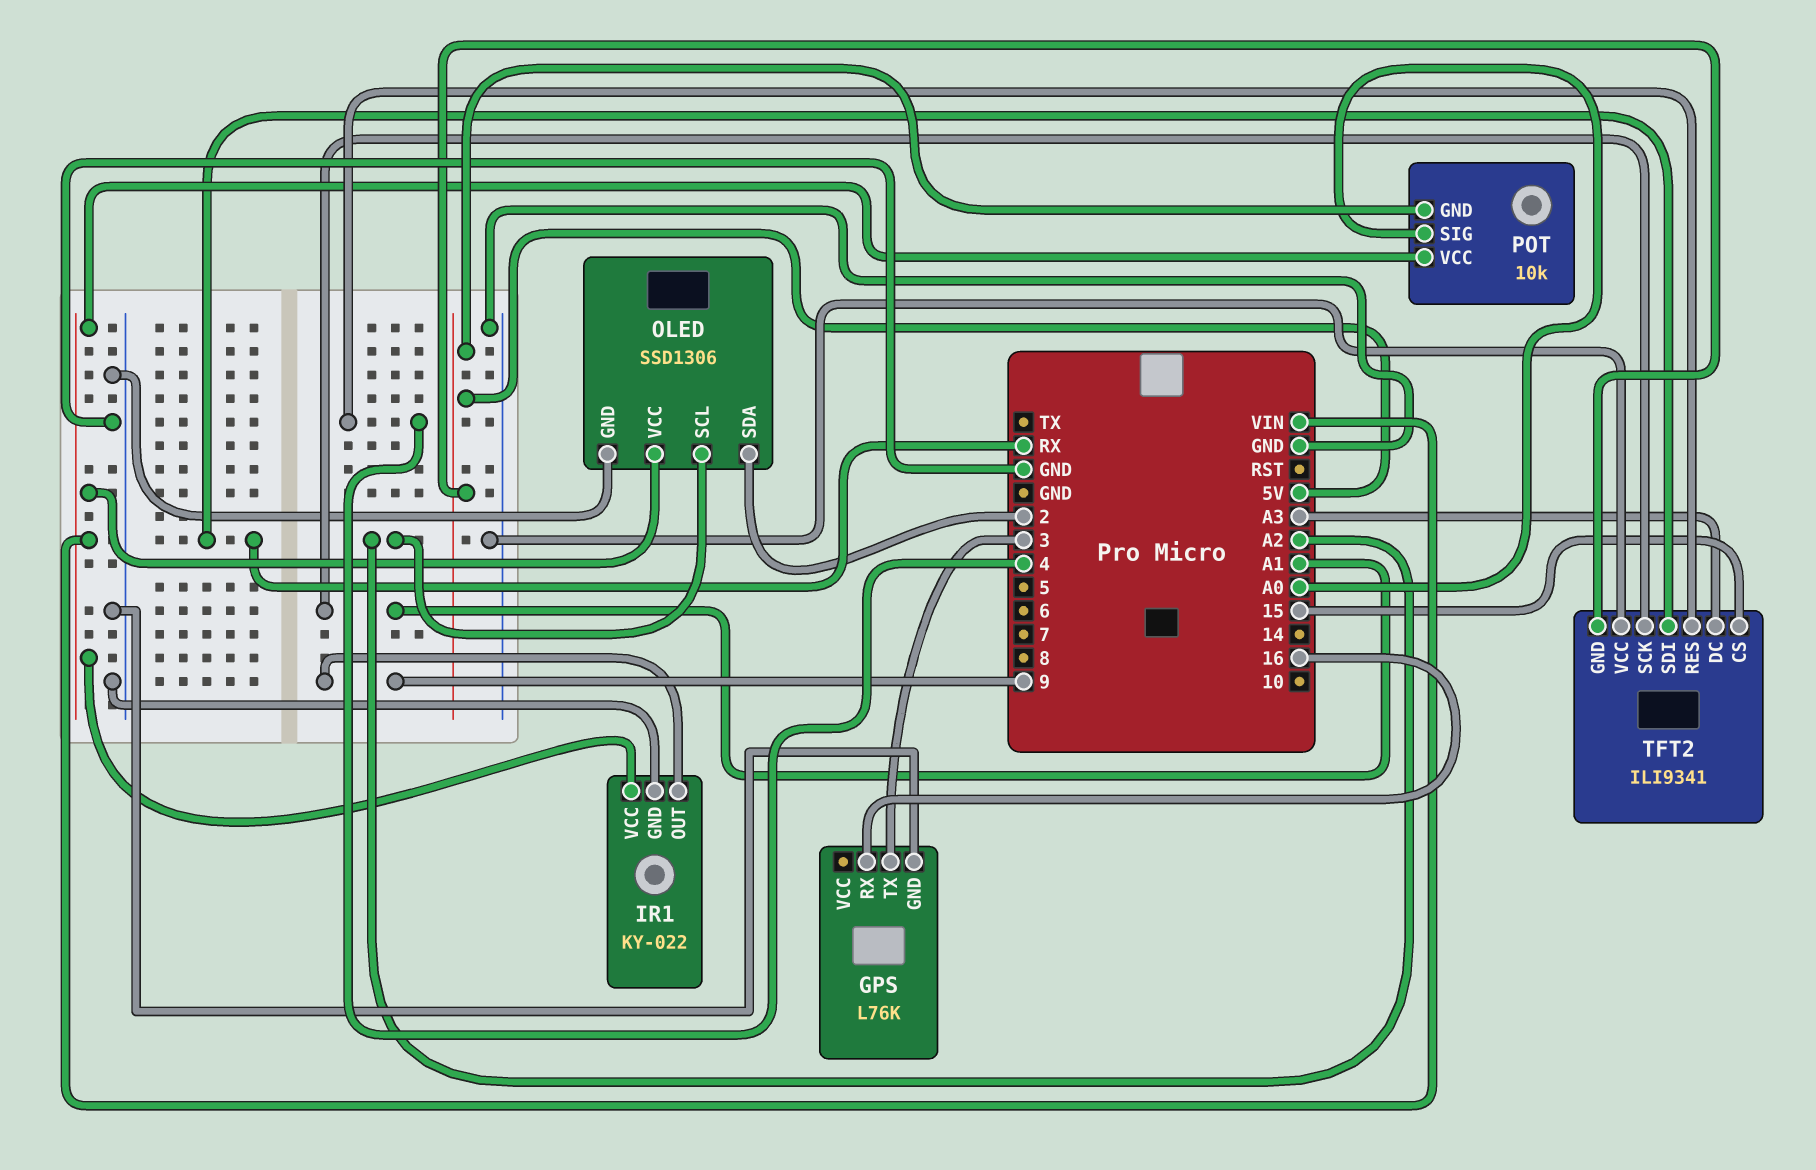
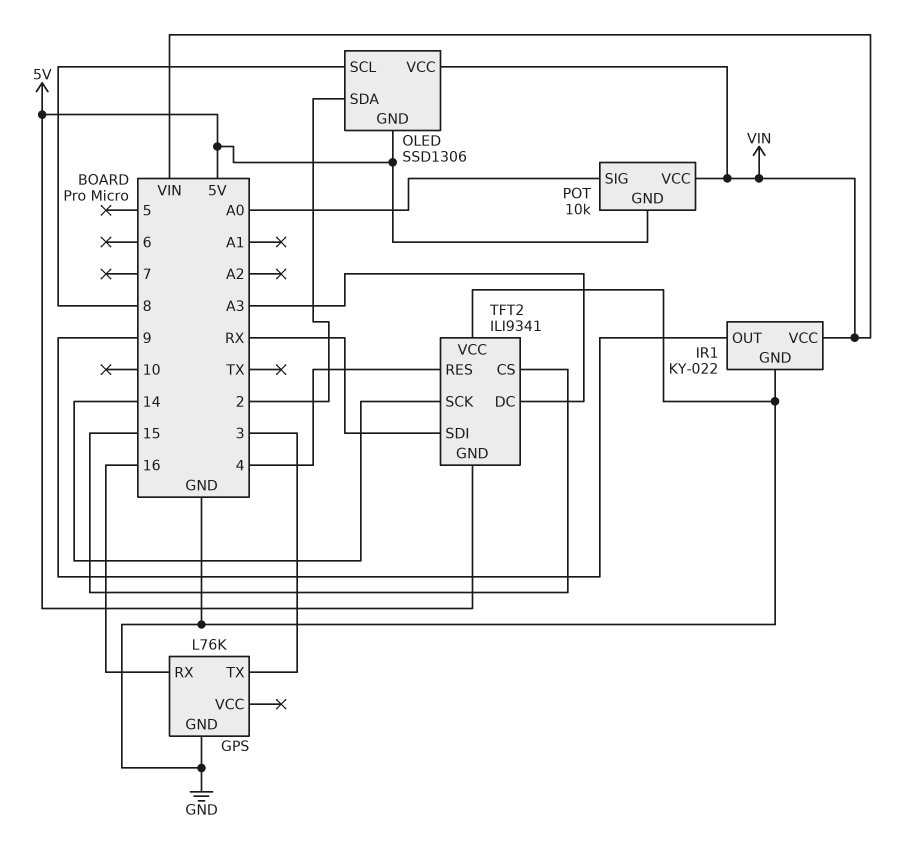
OLED pin GND: GND -> 5V
OLED pin SCL: A2 -> 8
TFT2 pin SCK: A1 -> 14

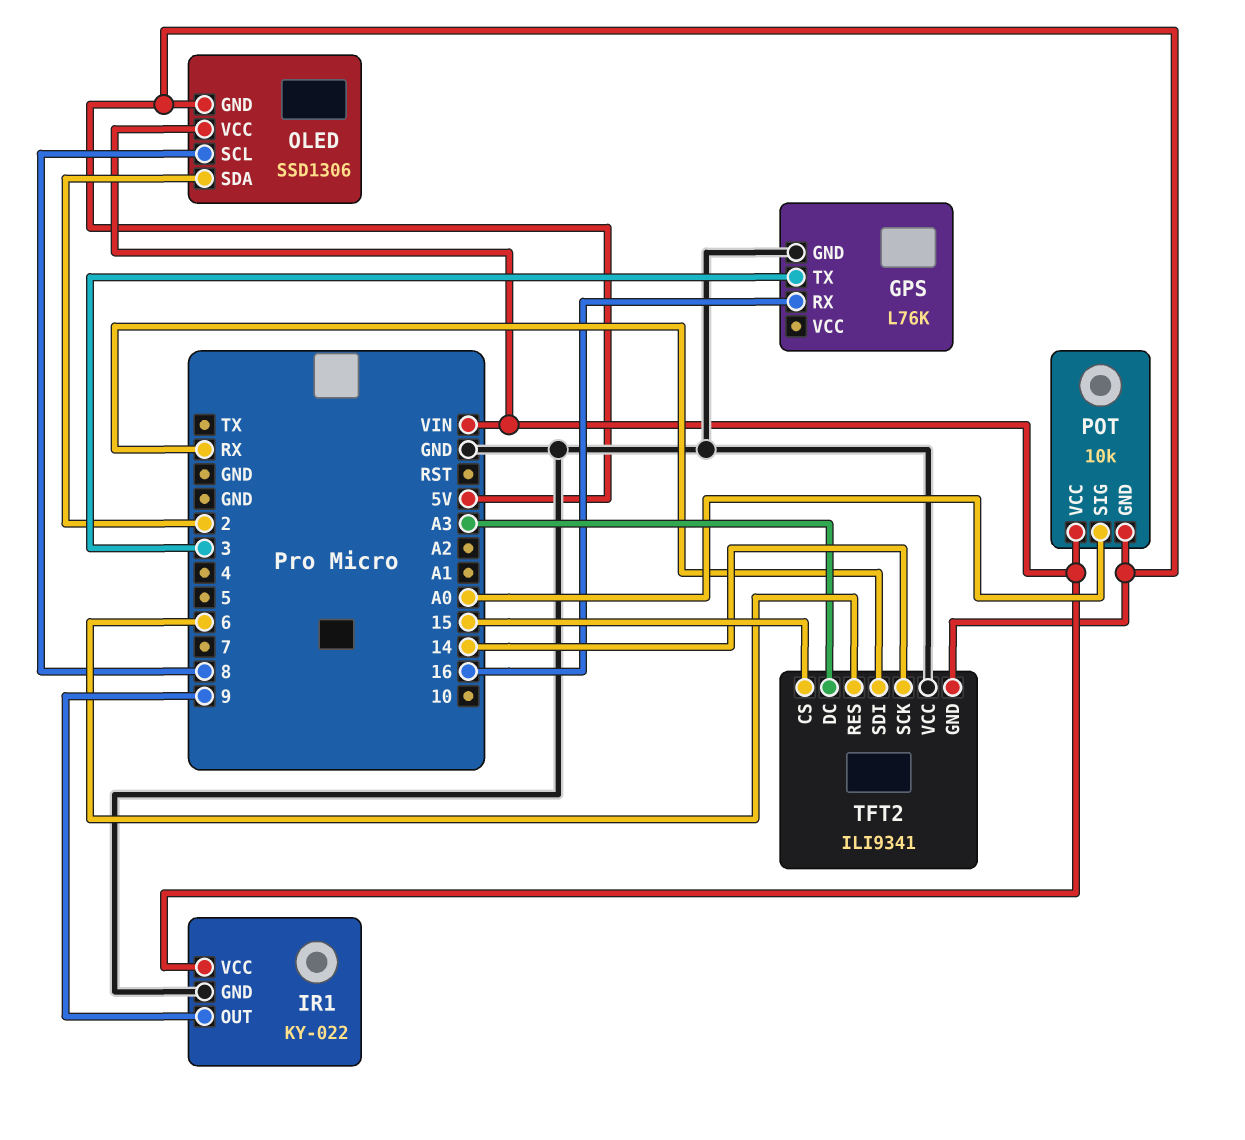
TFT2 pin RES: 4 -> 6

